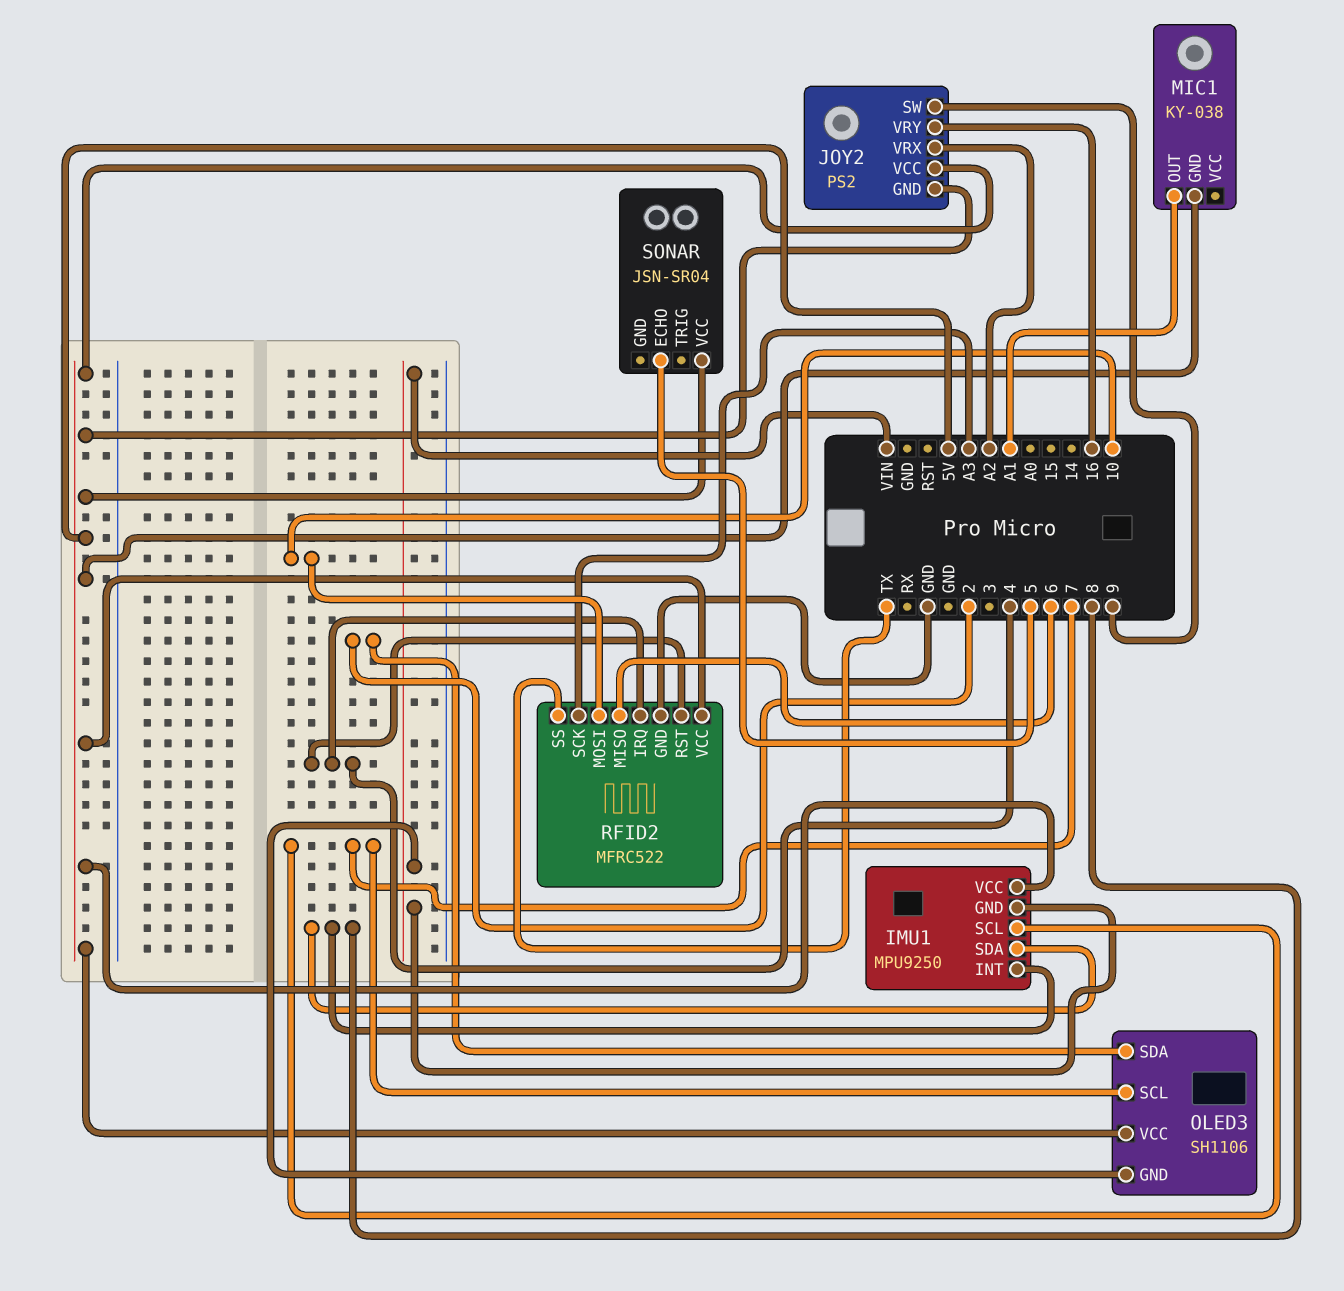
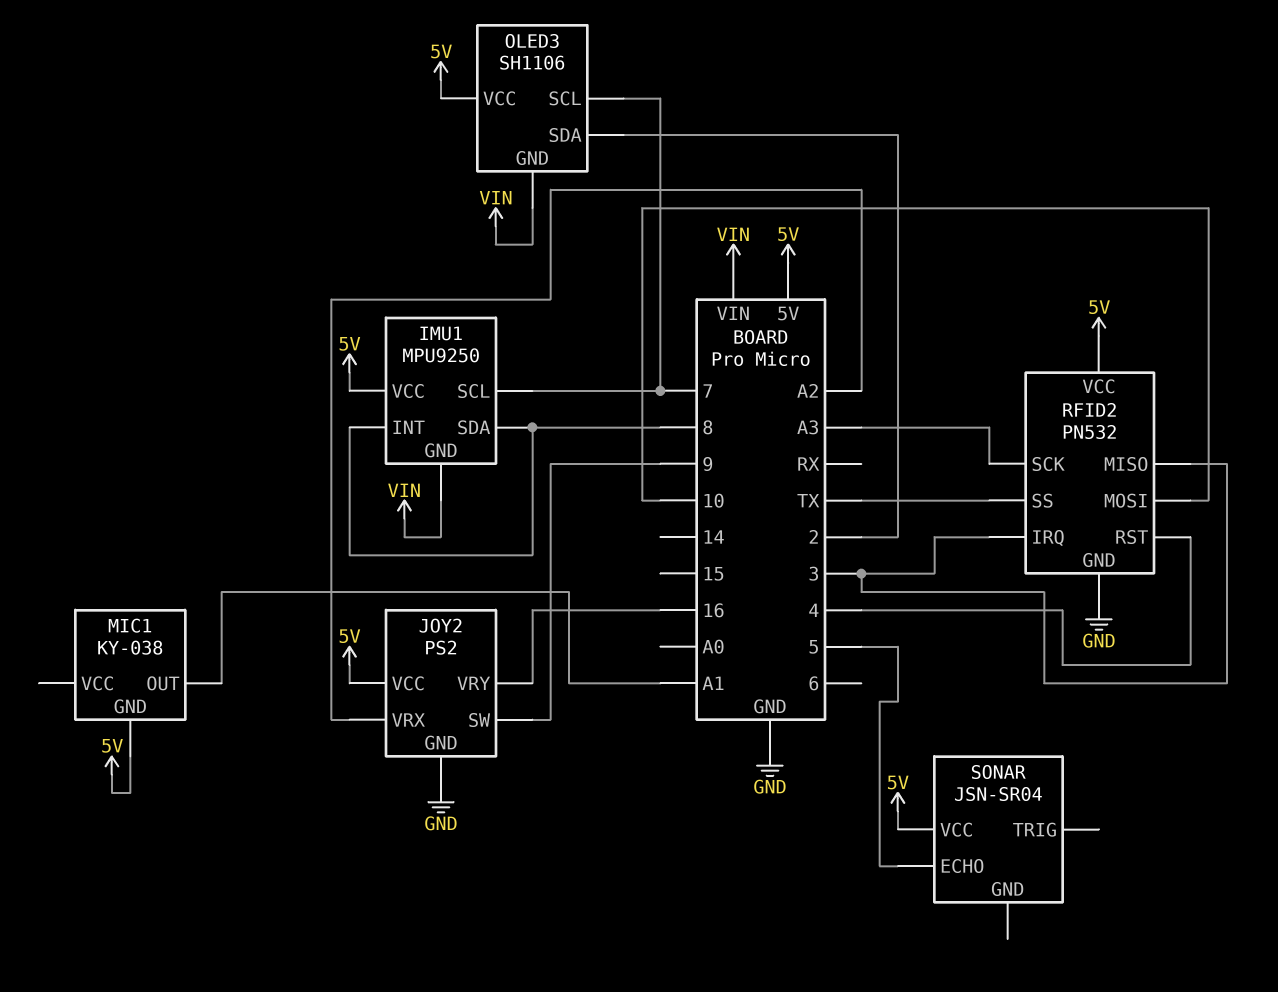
JOY2 pin GND: 5V -> GND
RFID2: MFRC522 -> PN532
RFID2 pin IRQ: 4 -> 3
RFID2 pin MISO: 6 -> 3

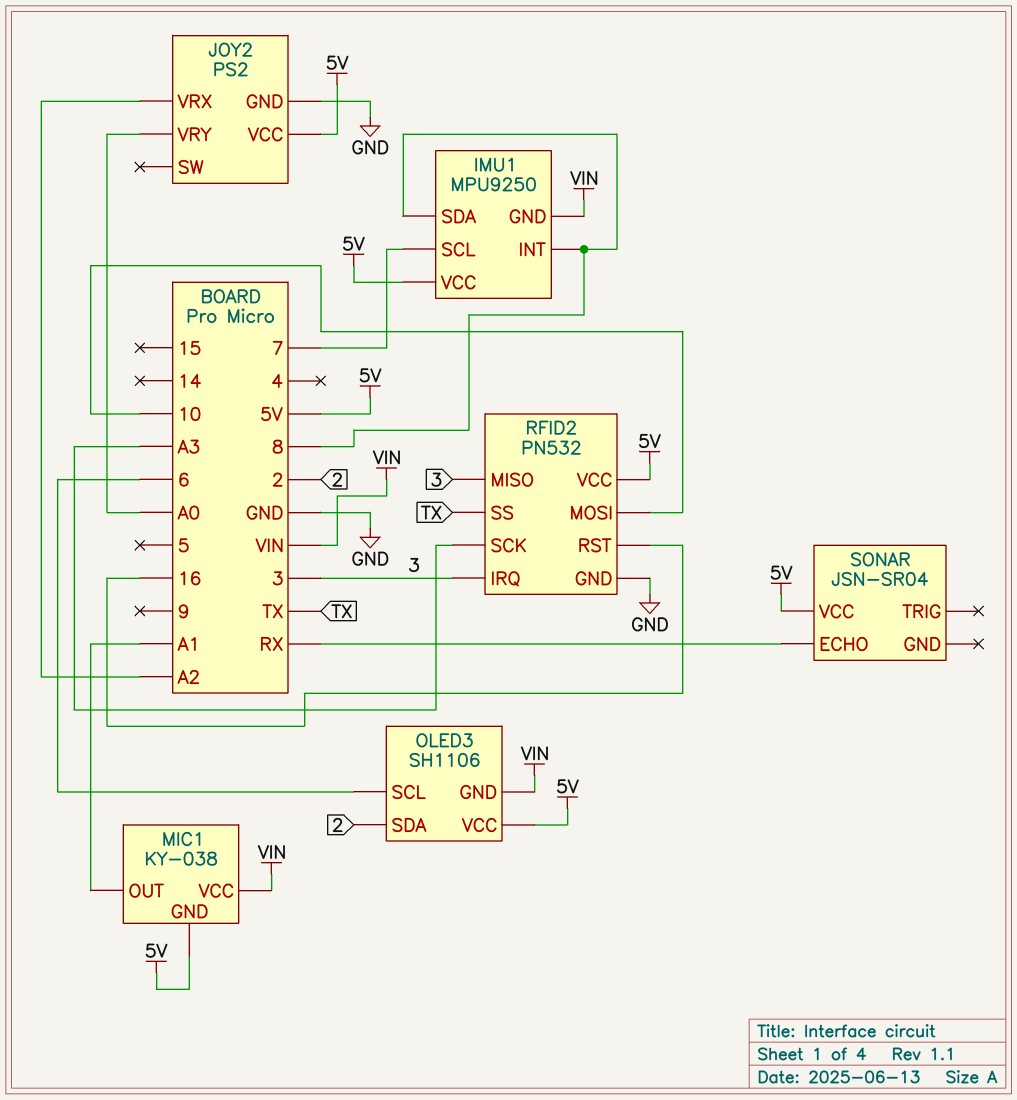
JOY2 pin SW: 9 -> none
JOY2 pin VRY: 16 -> A0
MIC1 pin VCC: none -> VIN
OLED3 pin SCL: 7 -> 6
RFID2 pin RST: 4 -> 16
SONAR pin ECHO: 5 -> RX

